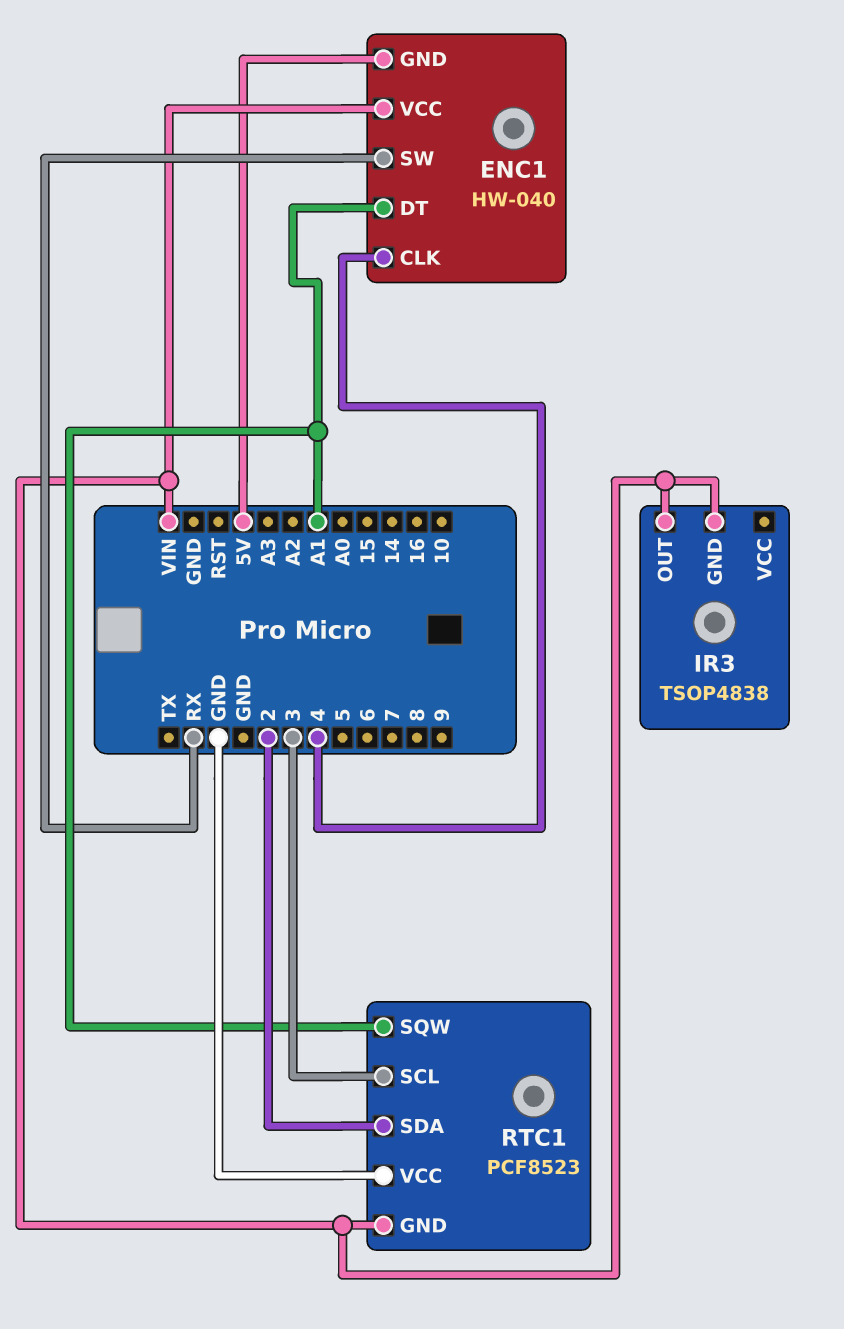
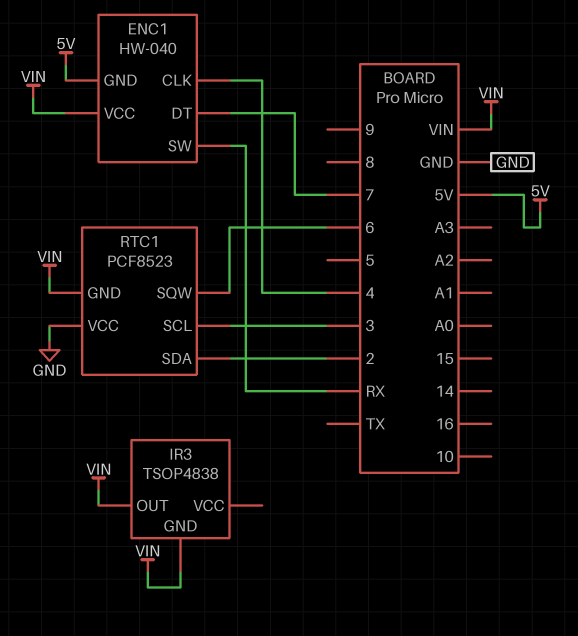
ENC1 pin DT: A1 -> 7
RTC1 pin SQW: A1 -> 6

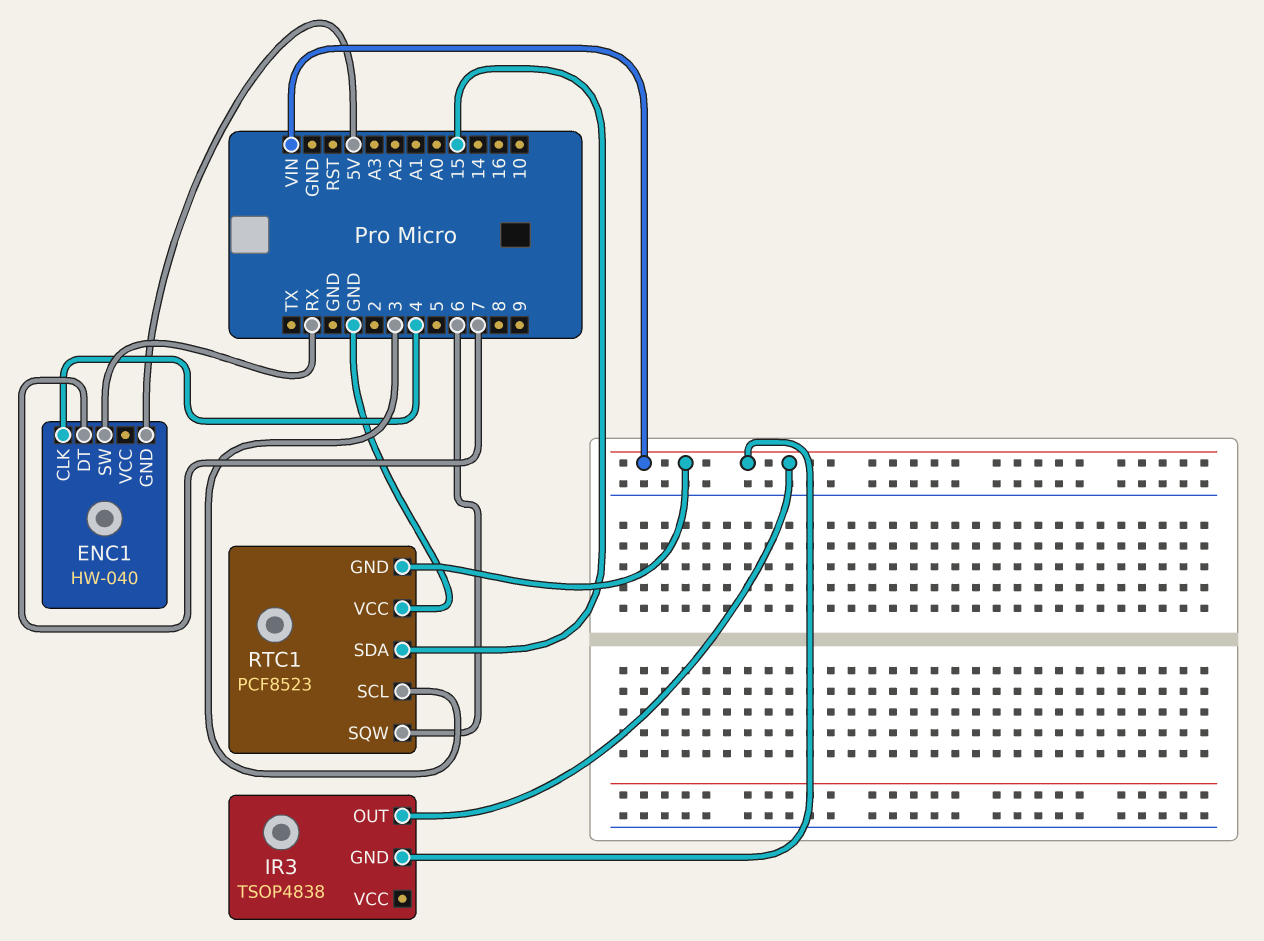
ENC1 pin VCC: VIN -> none
RTC1 pin SDA: 2 -> 15

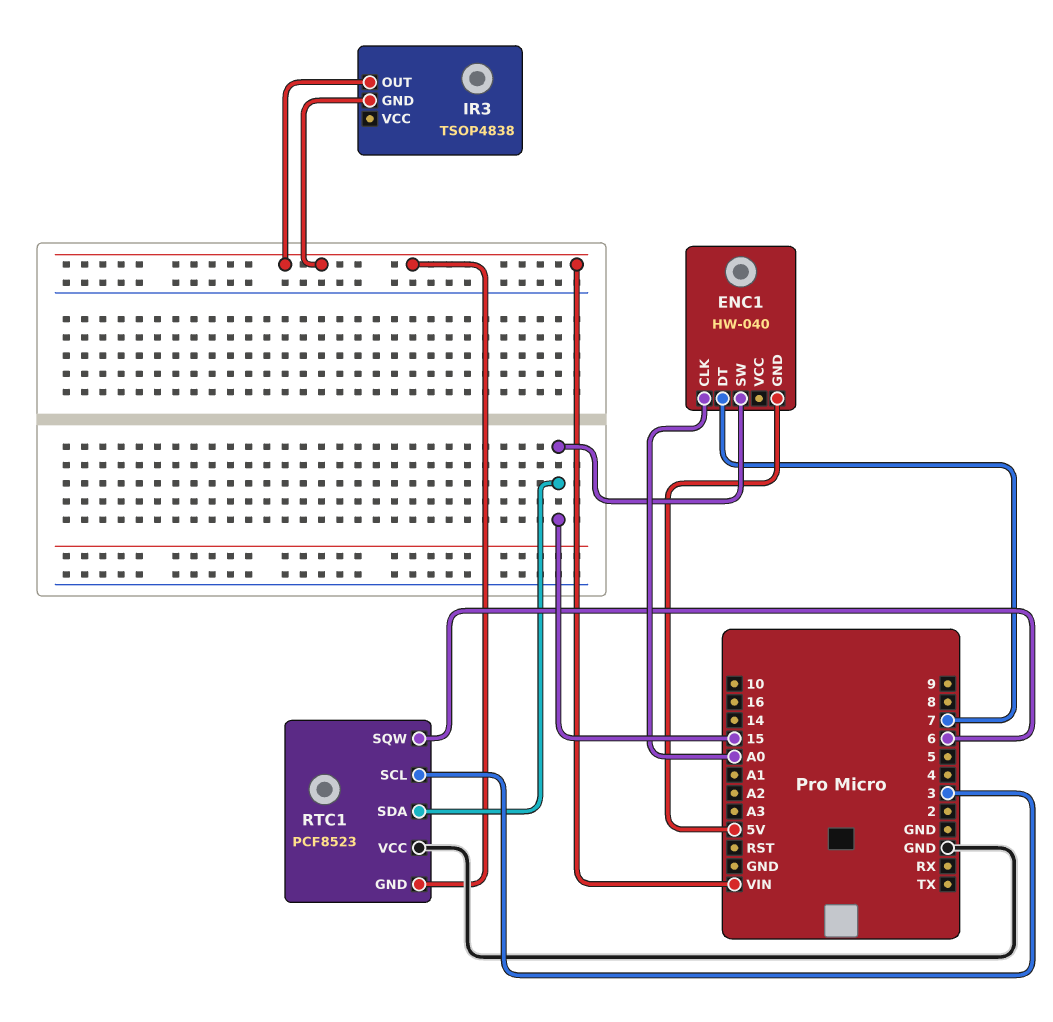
ENC1 pin CLK: 4 -> A0
ENC1 pin SW: RX -> 15

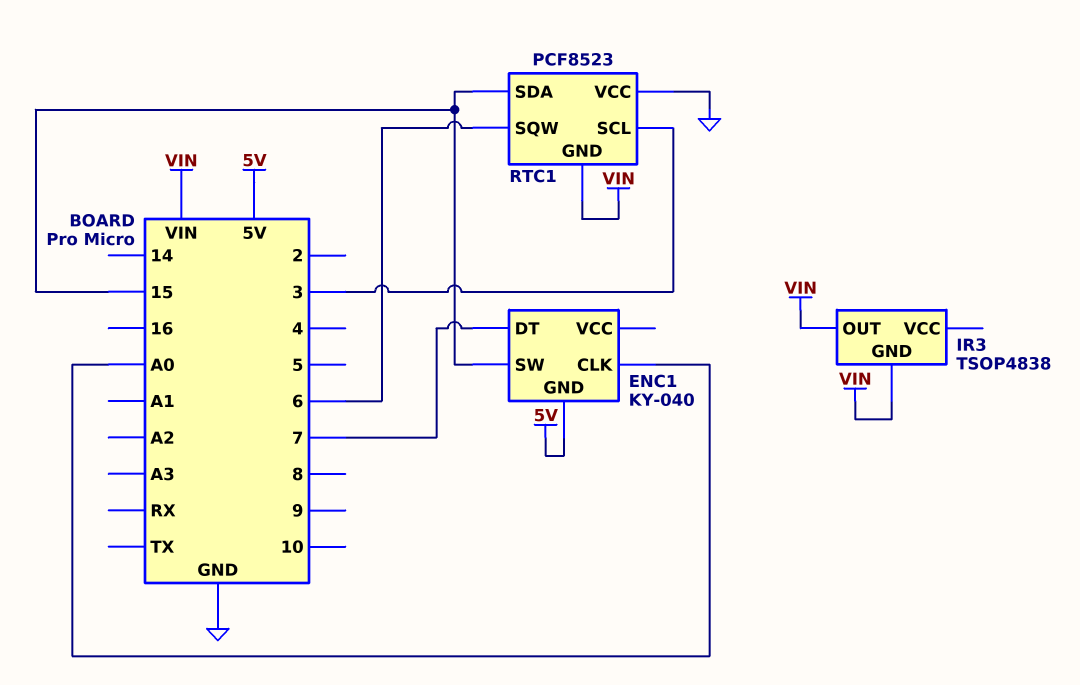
ENC1: HW-040 -> KY-040

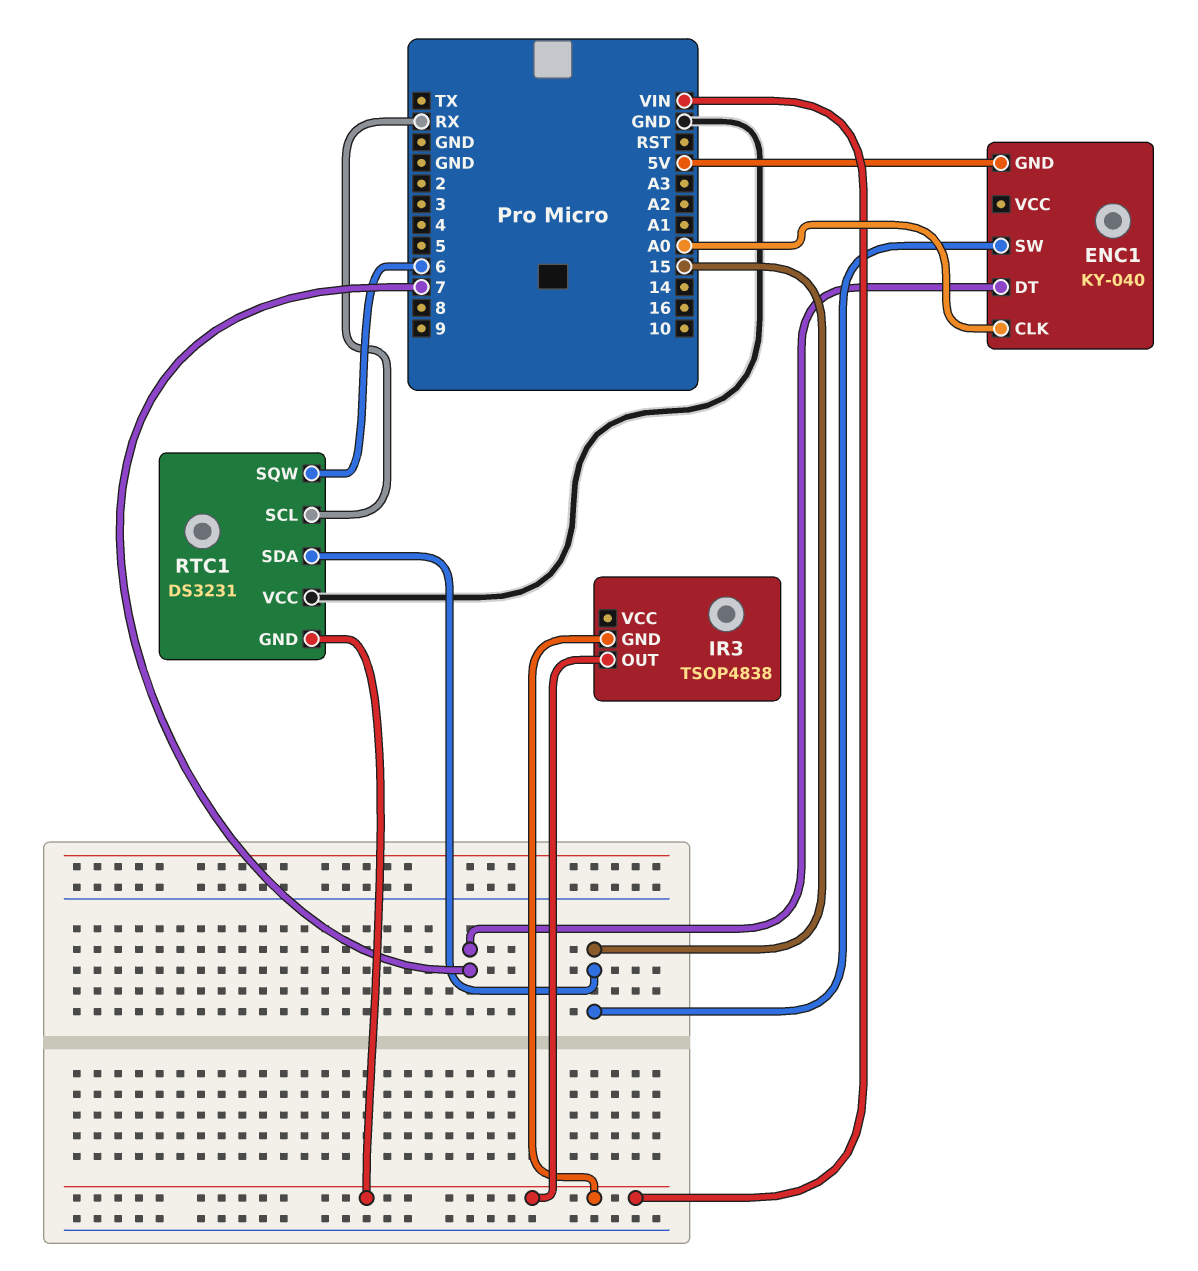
RTC1: PCF8523 -> DS3231
RTC1 pin SCL: 3 -> RX

